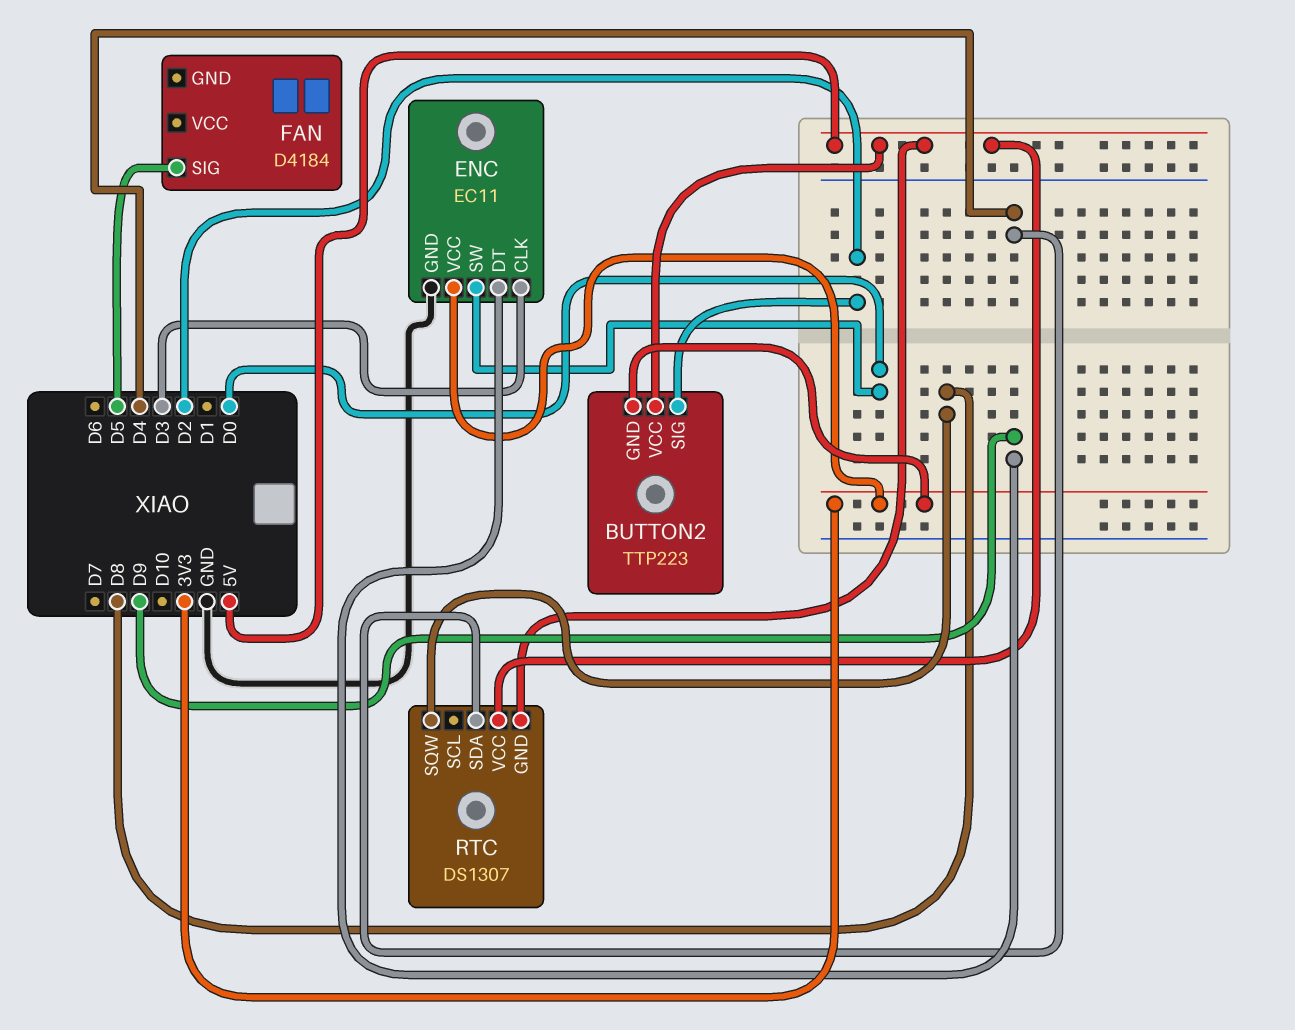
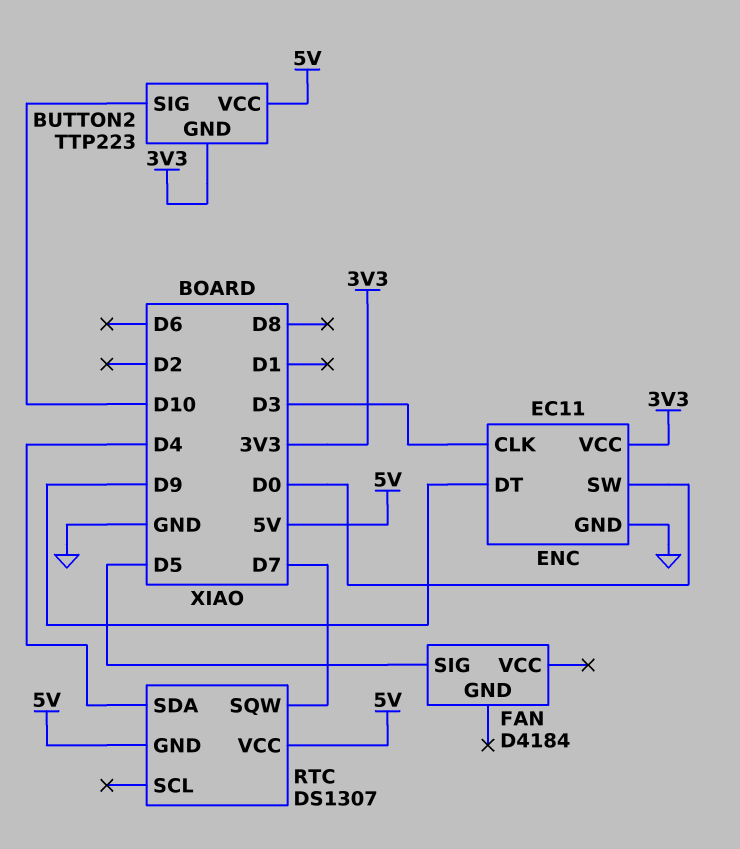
BUTTON2 pin SIG: D2 -> D10
RTC pin SQW: D8 -> D7

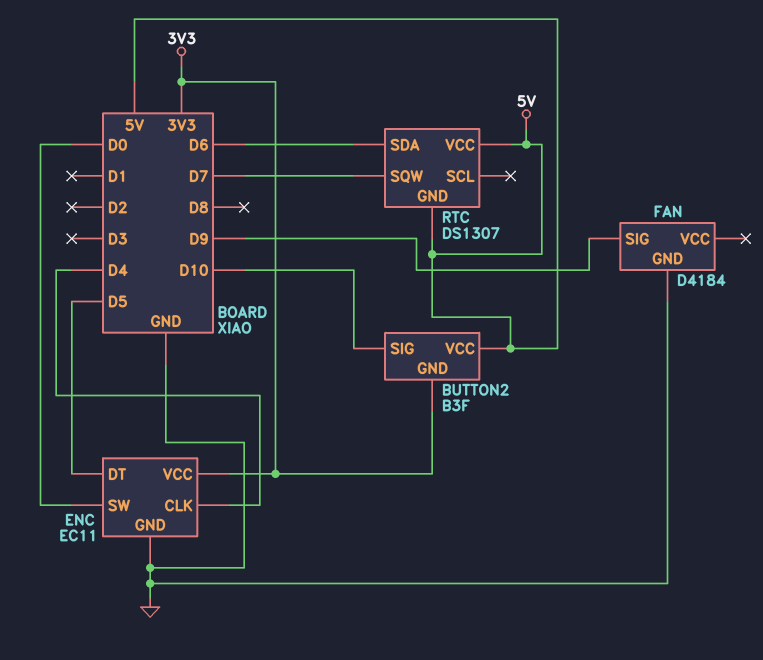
BUTTON2: TTP223 -> B3F
ENC pin CLK: D3 -> D4
ENC pin DT: D9 -> D5
FAN pin GND: none -> GND
FAN pin SIG: D5 -> D9
RTC pin SDA: D4 -> D6

